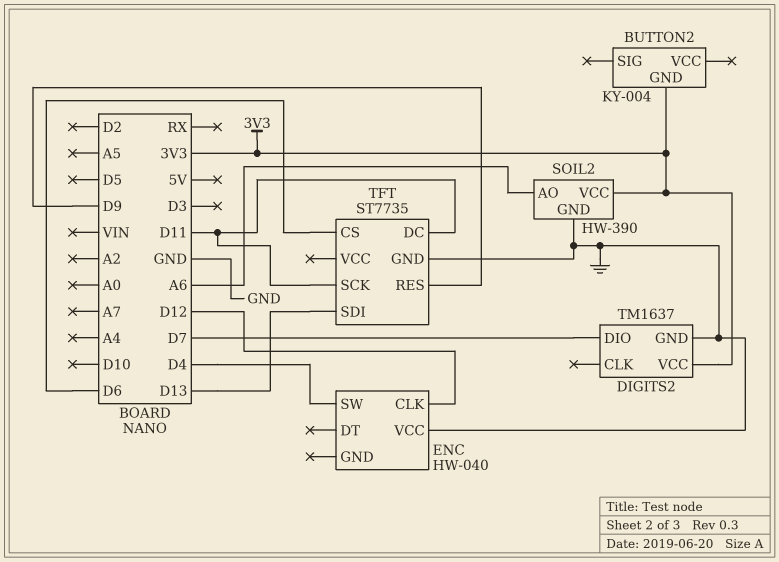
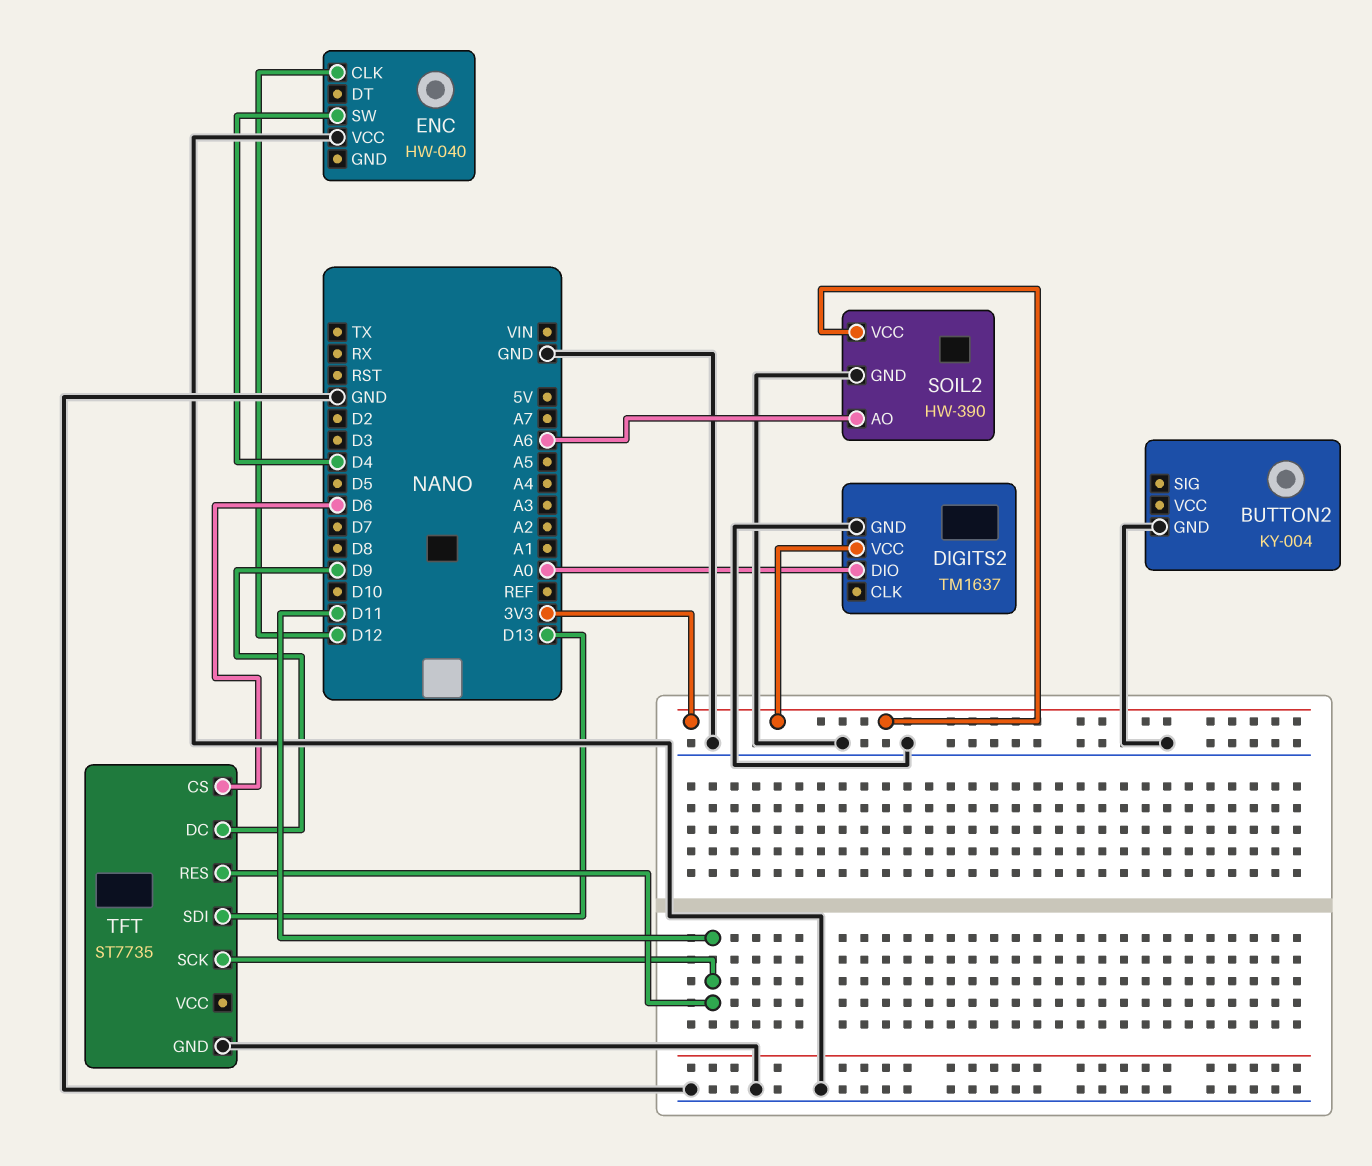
BUTTON2 pin GND: 3V3 -> GND
DIGITS2 pin DIO: D7 -> A0
TFT pin DC: D11 -> D9
TFT pin RES: D9 -> D11

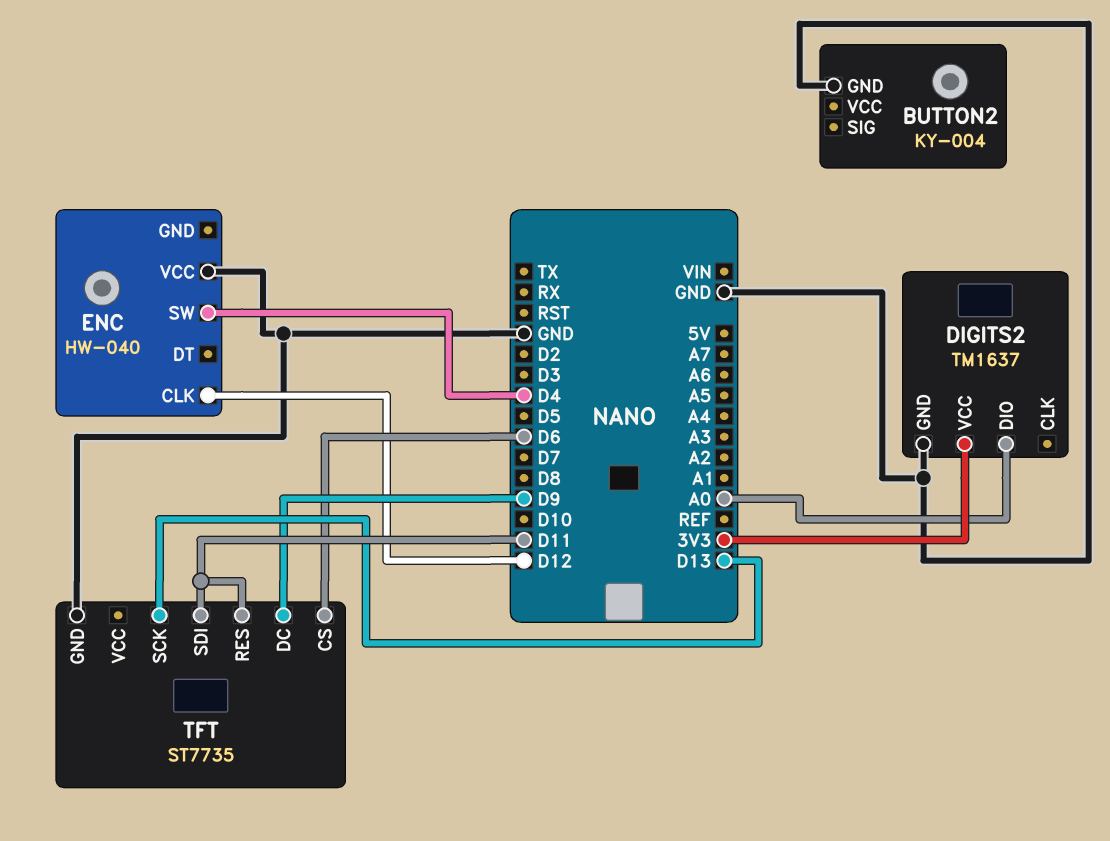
SOIL2: HW-390 -> none
SOIL2 pin AO: A6 -> none
SOIL2 pin GND: GND -> none
SOIL2 pin VCC: 3V3 -> none
TFT pin SCK: D11 -> D13
TFT pin SDI: D13 -> D11

